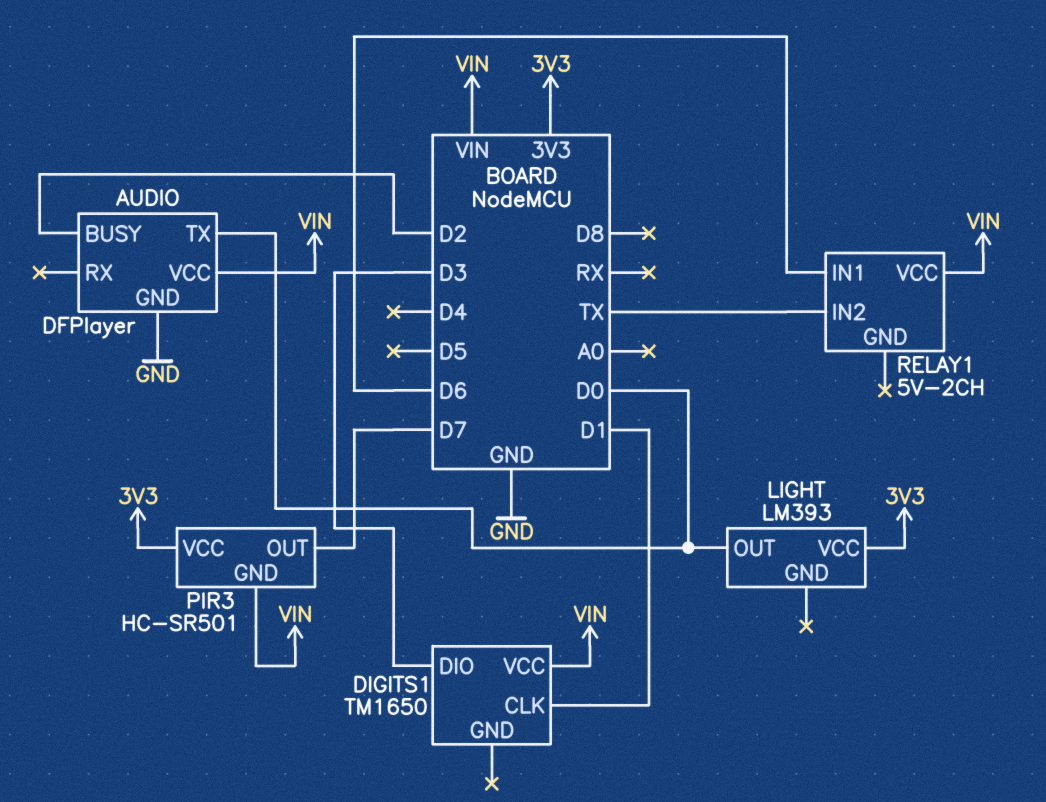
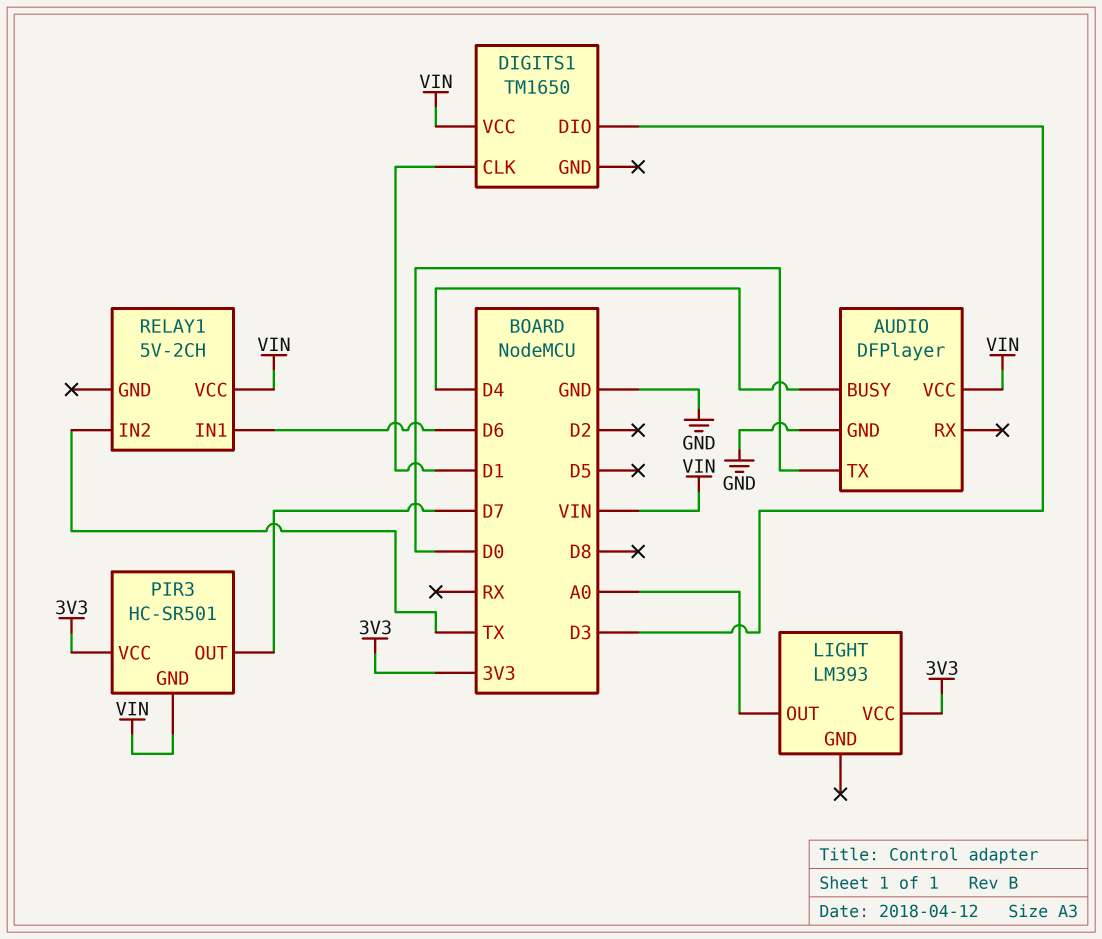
AUDIO pin BUSY: D2 -> D4
LIGHT pin OUT: D0 -> A0

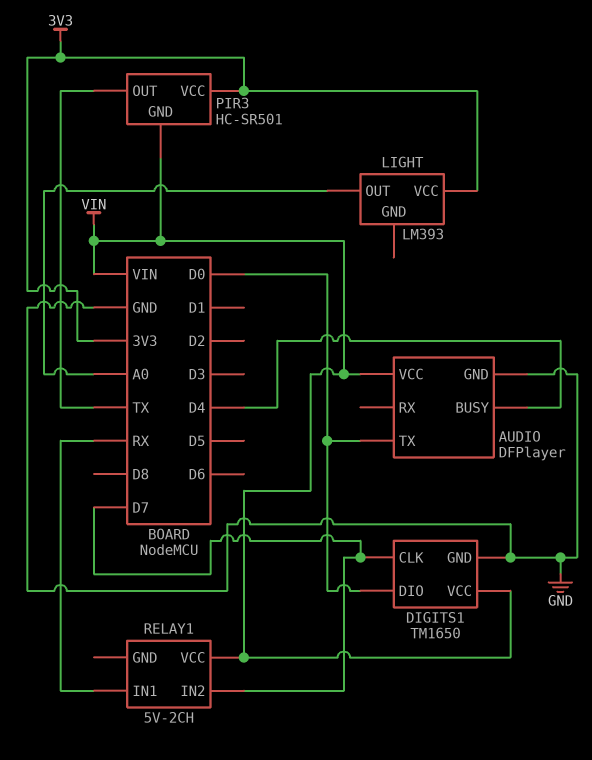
DIGITS1 pin CLK: D1 -> D7
DIGITS1 pin DIO: D3 -> D0
DIGITS1 pin GND: none -> GND
PIR3 pin OUT: D7 -> TX
RELAY1 pin IN1: D6 -> RX
RELAY1 pin IN2: TX -> D7

